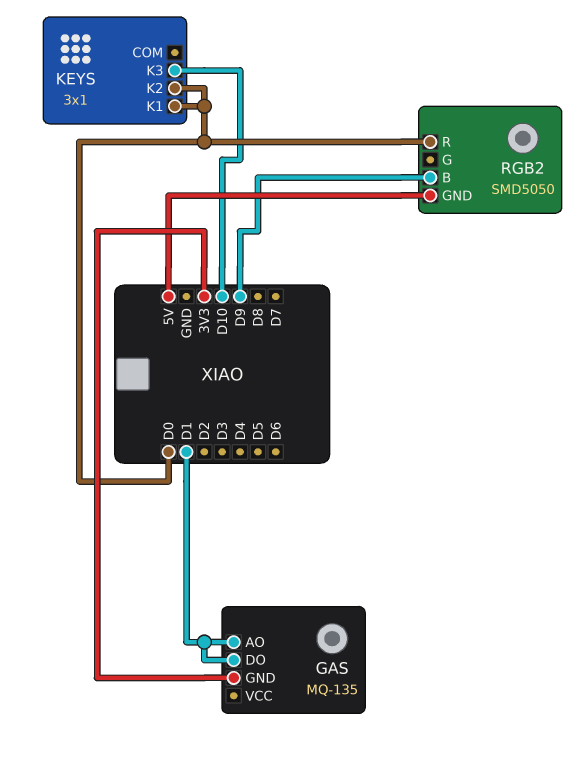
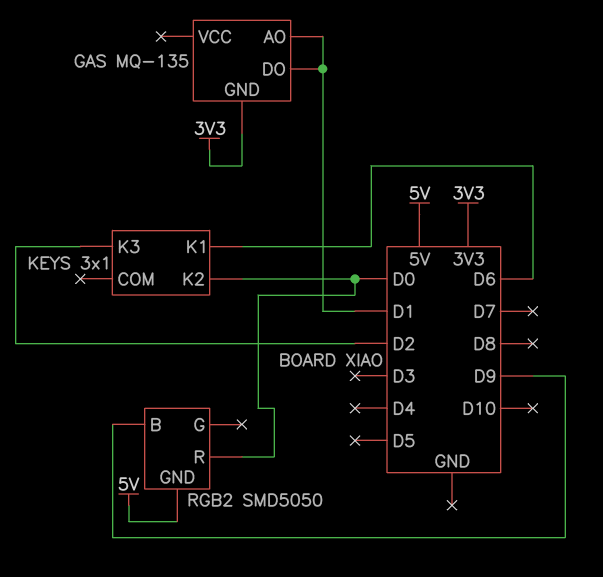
KEYS pin K1: D0 -> D6
KEYS pin K3: D10 -> D2

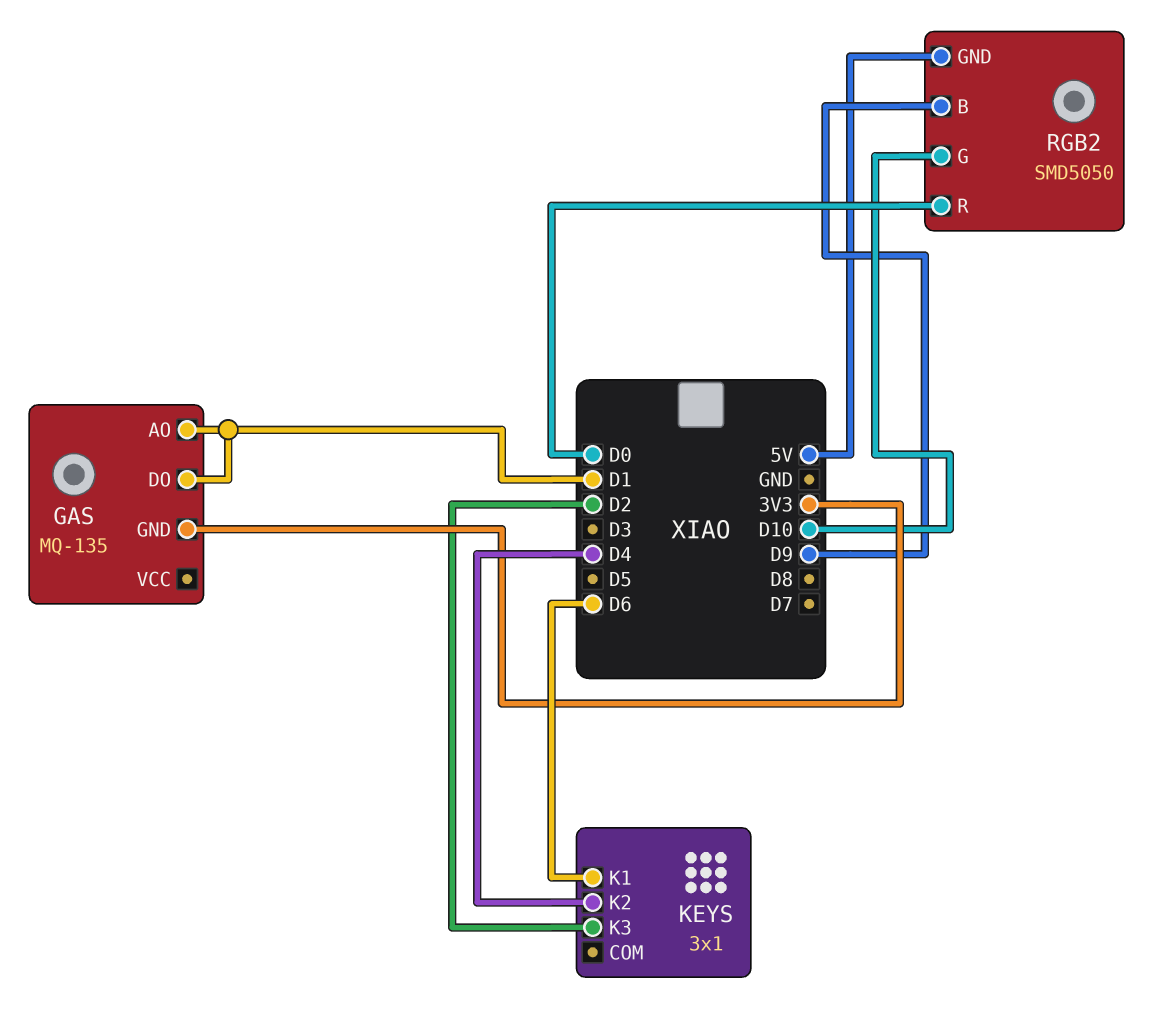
KEYS pin K2: D0 -> D4
RGB2 pin G: none -> D10

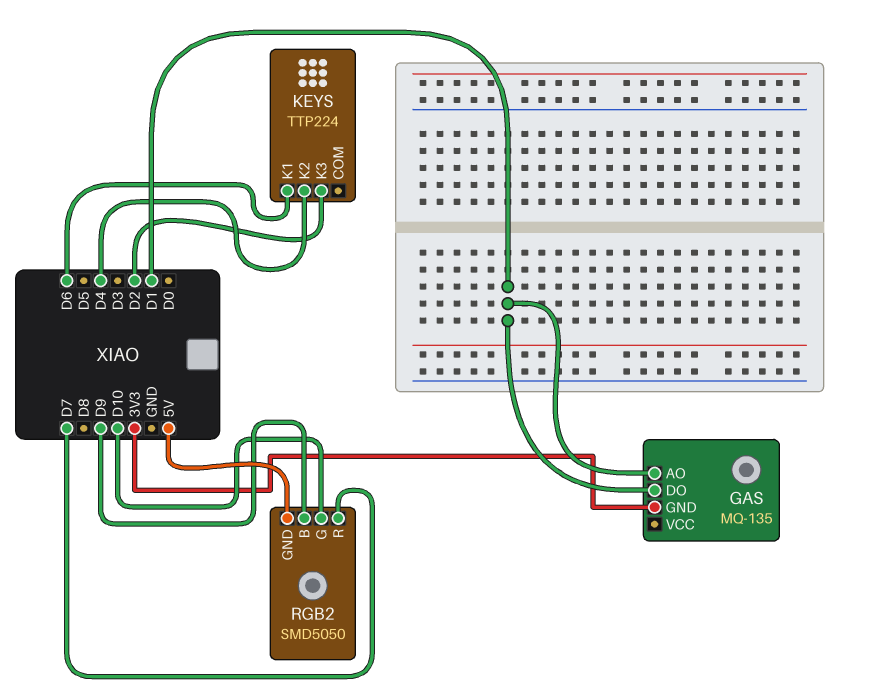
KEYS: 3x1 -> TTP224
RGB2 pin R: D0 -> D7

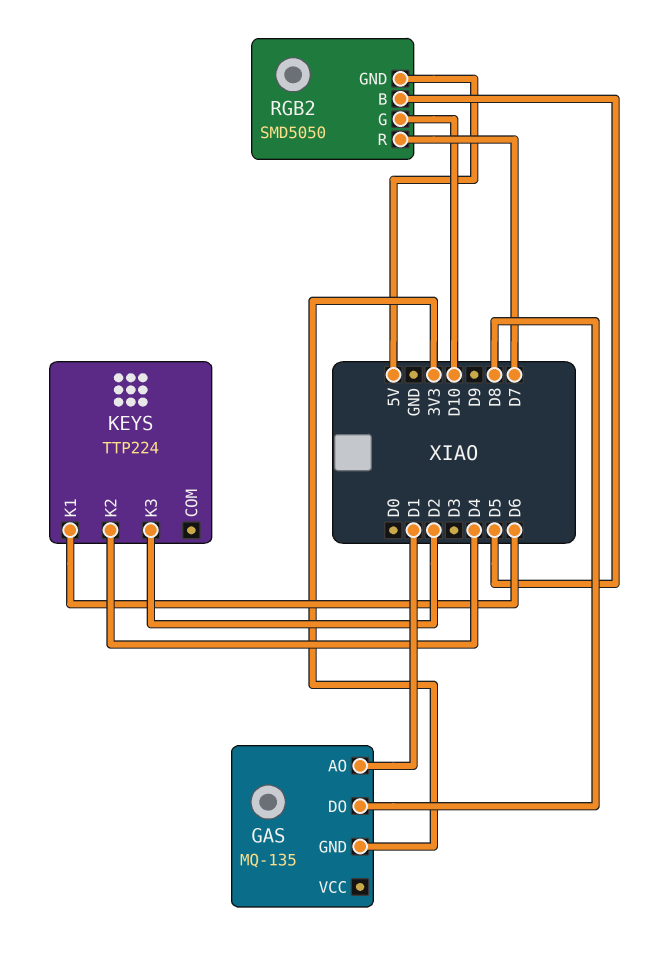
GAS pin DO: D1 -> D8
RGB2 pin B: D9 -> D5

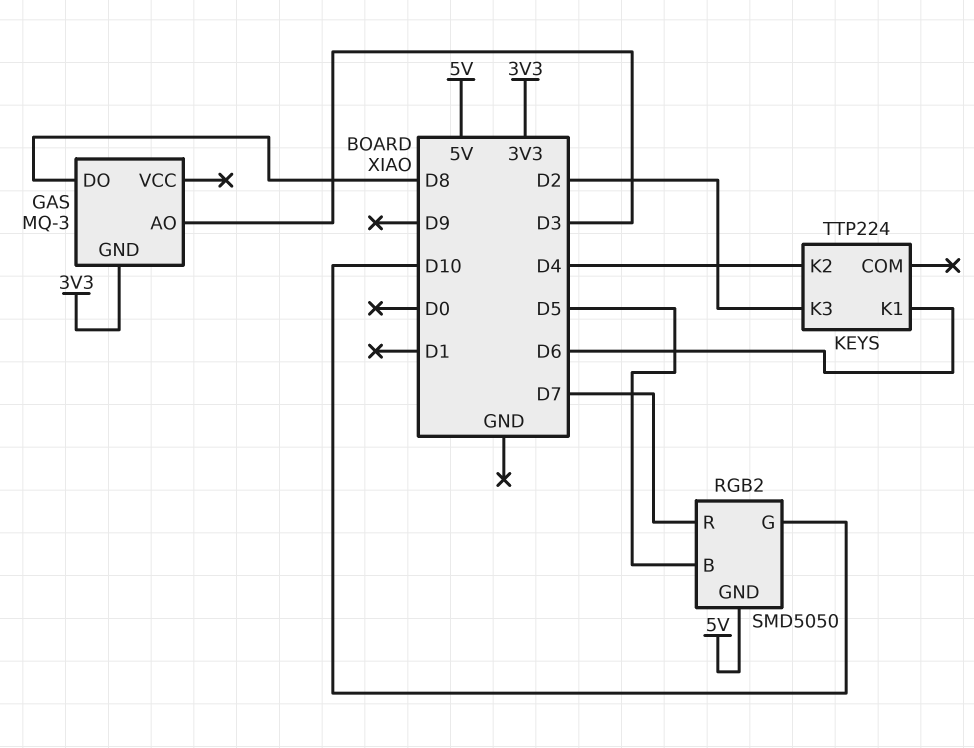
GAS: MQ-135 -> MQ-3
GAS pin AO: D1 -> D3

